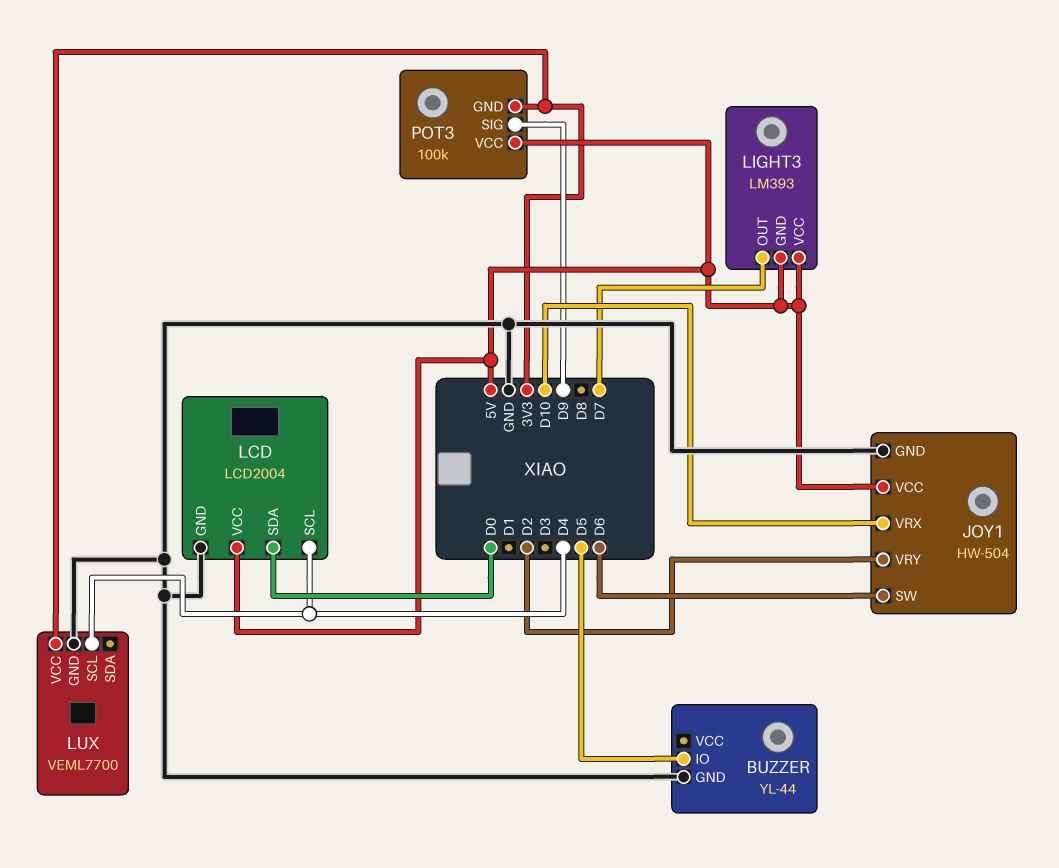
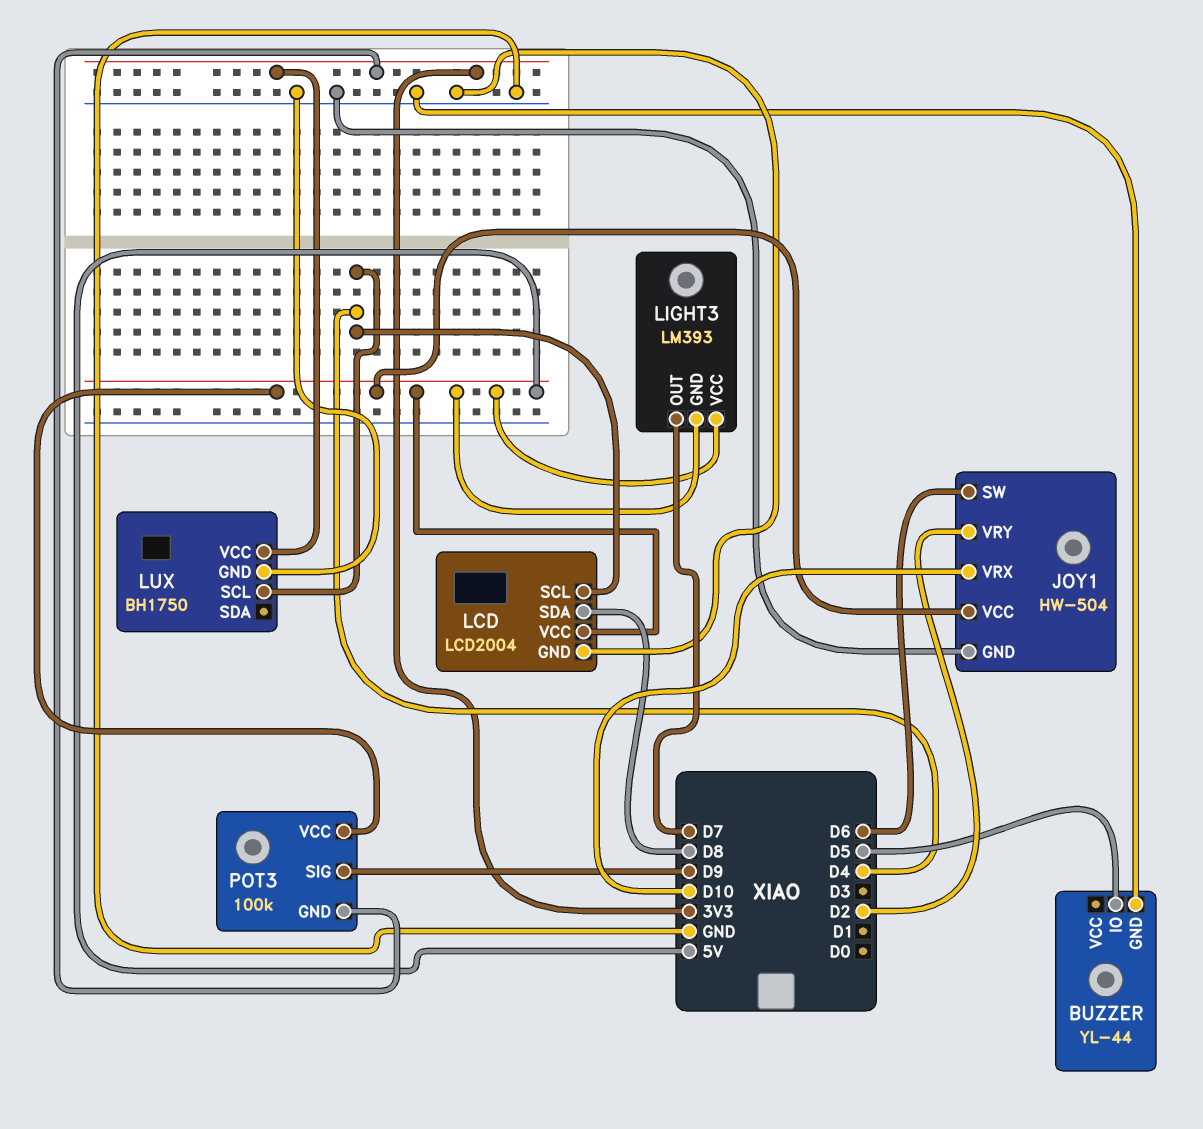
LCD pin SDA: D0 -> D8
LUX: VEML7700 -> BH1750

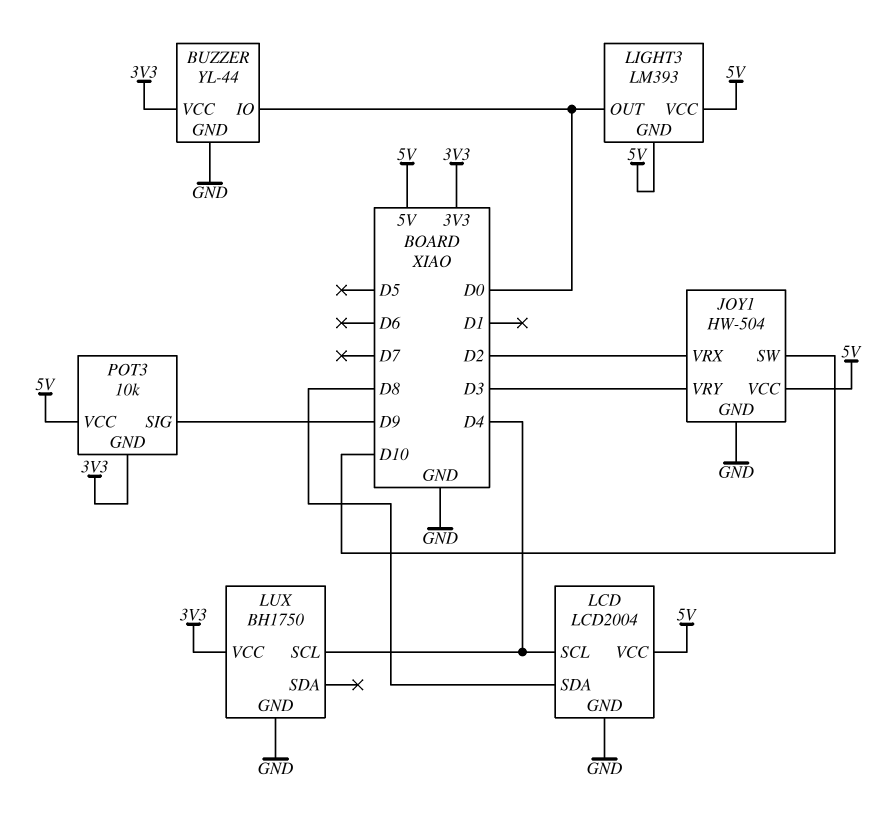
BUZZER pin IO: D5 -> D0
BUZZER pin VCC: none -> 3V3
JOY1 pin SW: D6 -> D10
JOY1 pin VRX: D10 -> D2
JOY1 pin VRY: D2 -> D3
LIGHT3 pin OUT: D7 -> D0
POT3: 100k -> 10k

